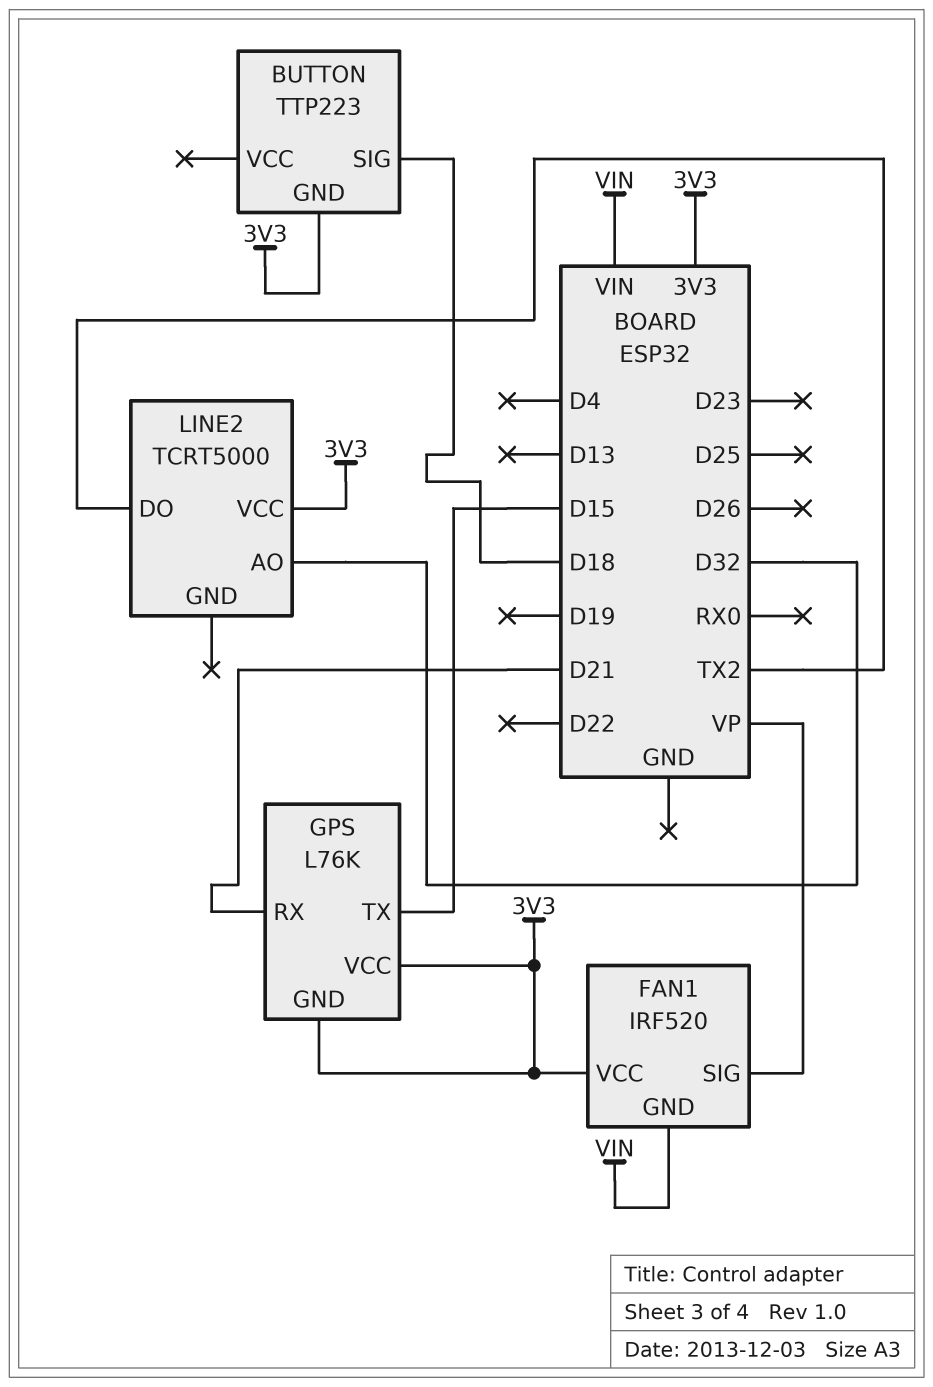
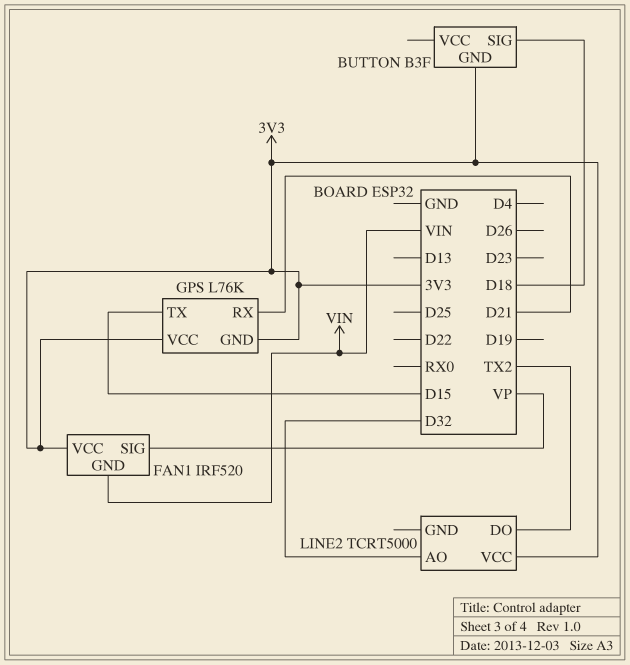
BUTTON: TTP223 -> B3F

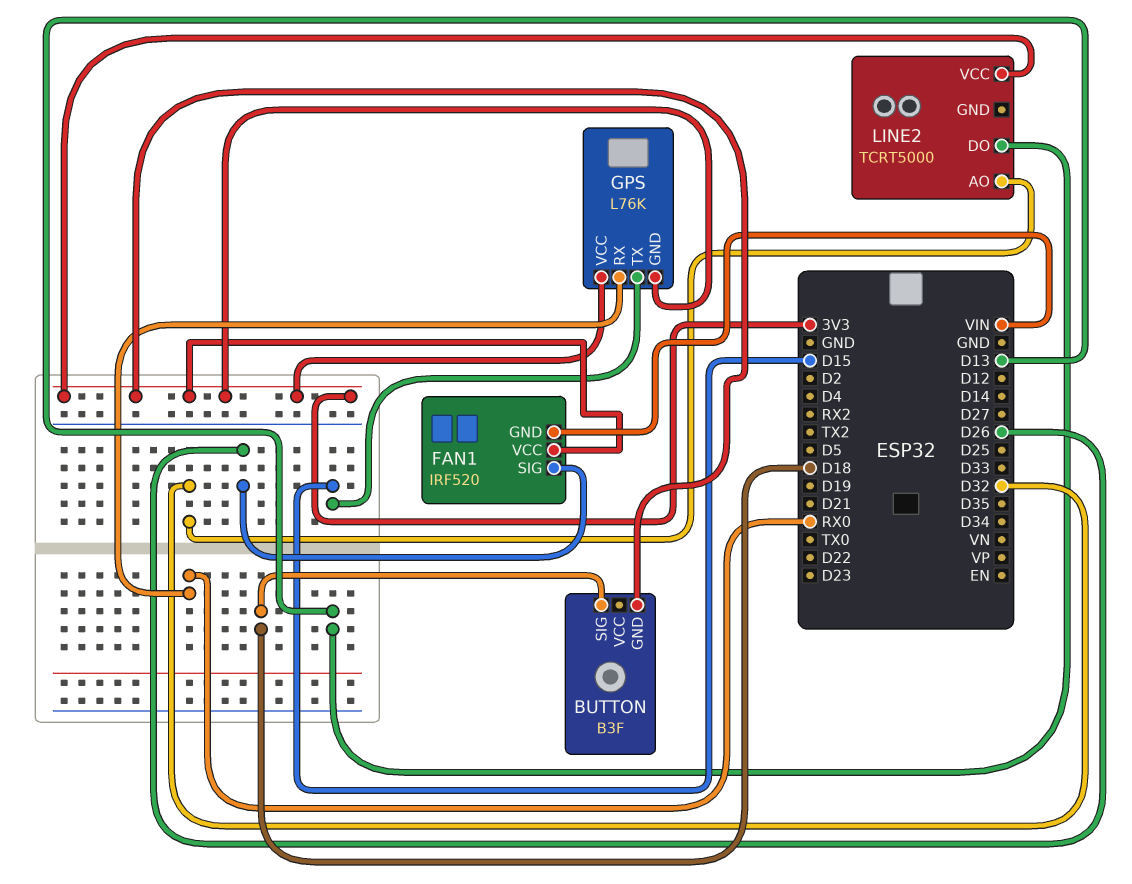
FAN1 pin SIG: VP -> D26
GPS pin RX: D21 -> RX0
LINE2 pin DO: TX2 -> D13

